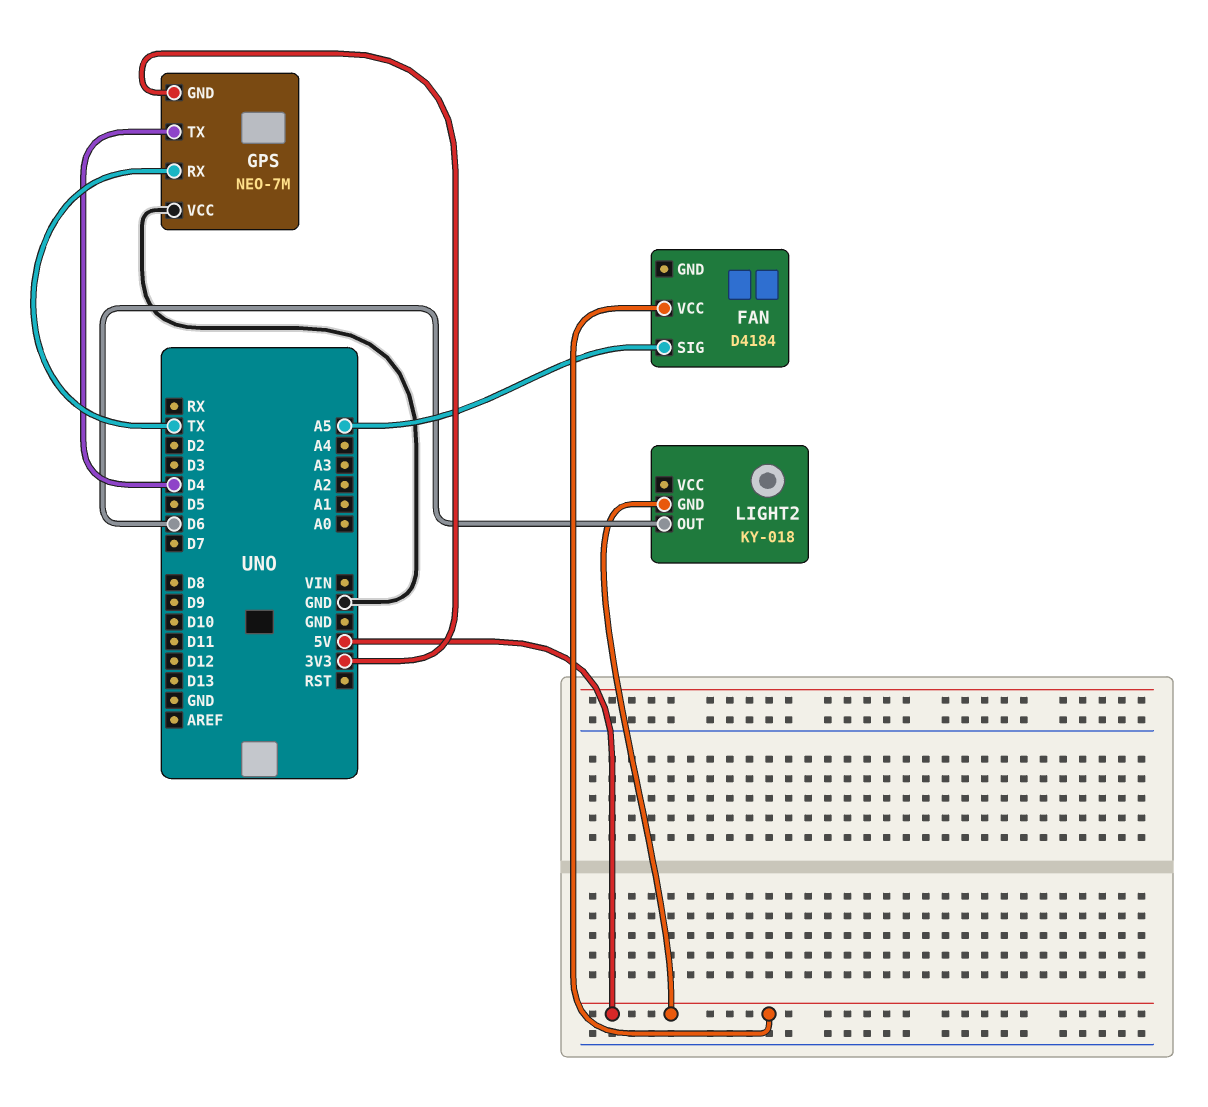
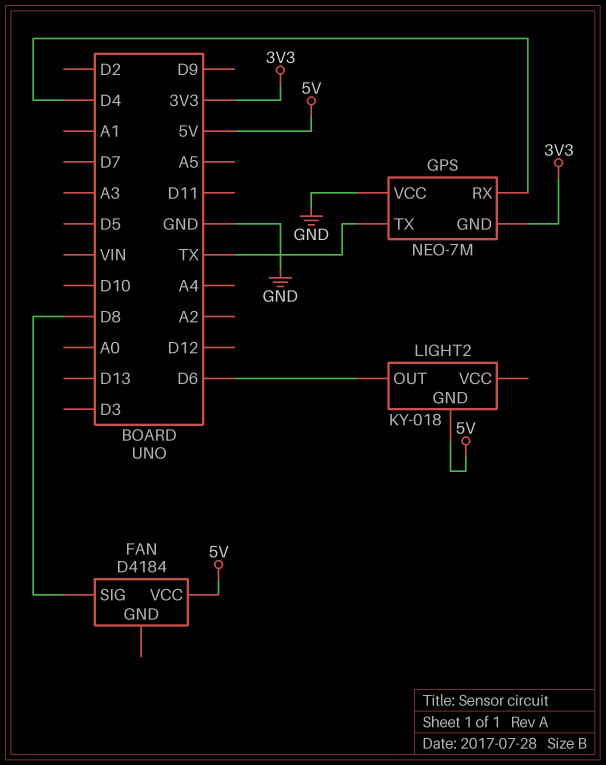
FAN pin SIG: A5 -> D8
GPS pin RX: TX -> D4
GPS pin TX: D4 -> TX

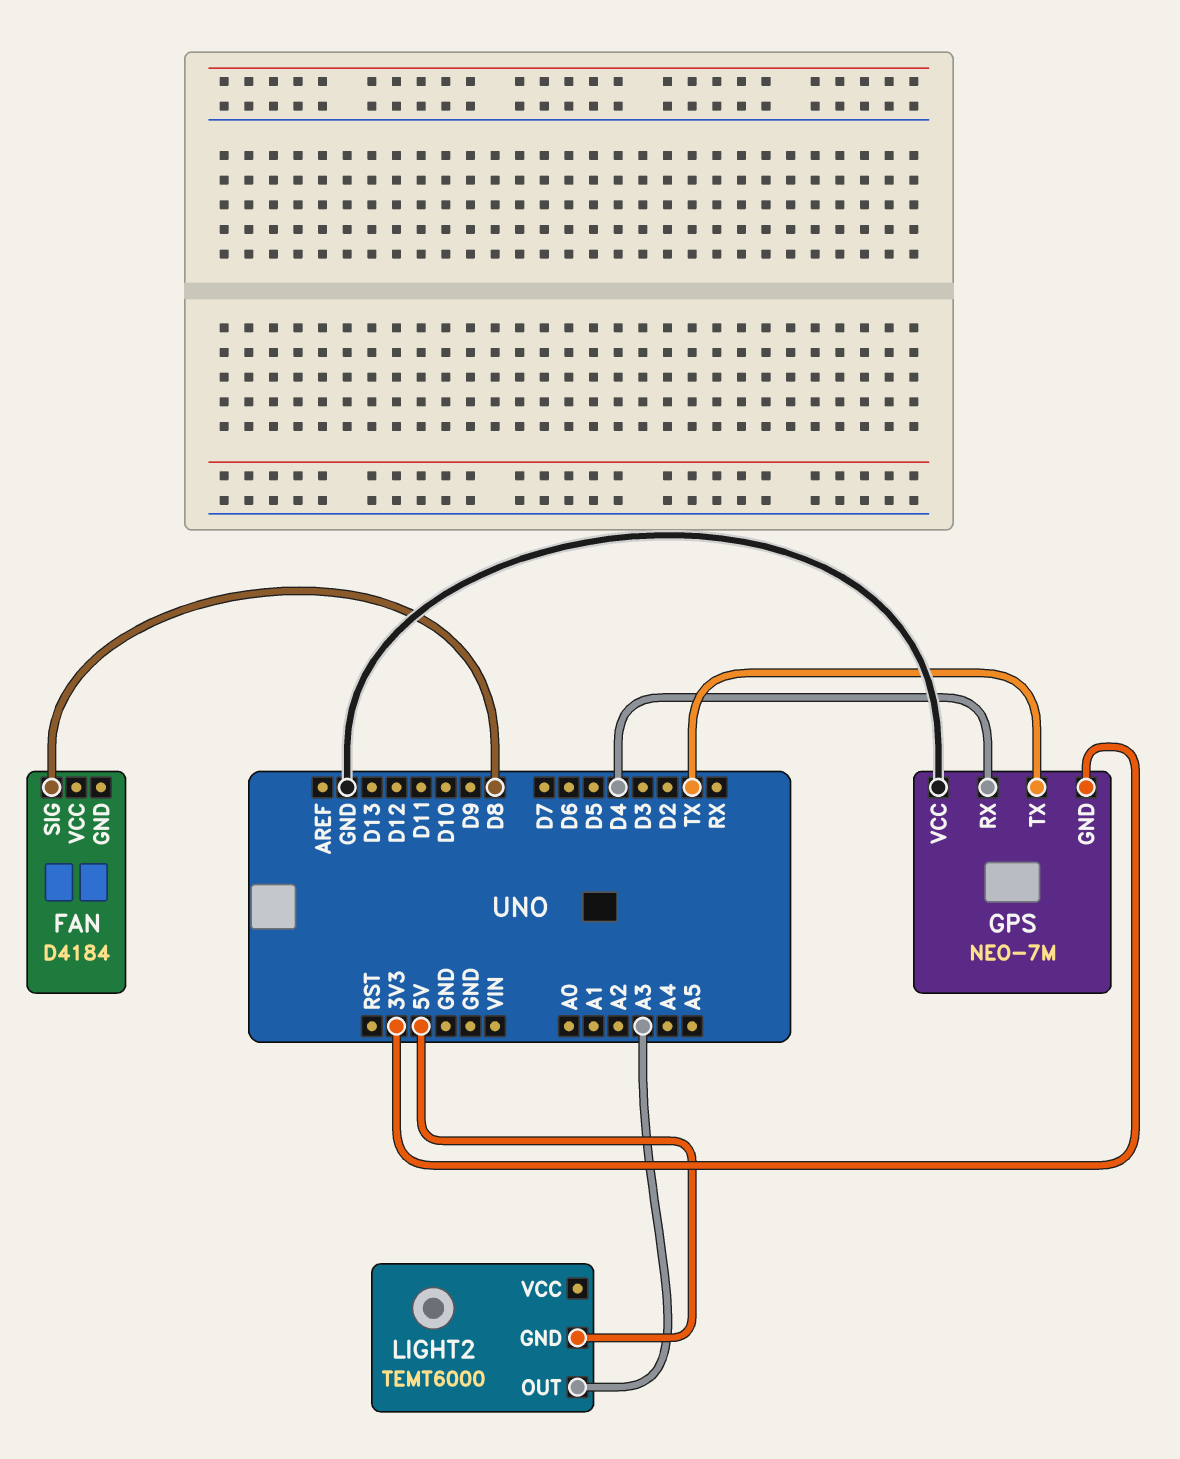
FAN pin VCC: 5V -> none
LIGHT2: KY-018 -> TEMT6000
LIGHT2 pin OUT: D6 -> A3

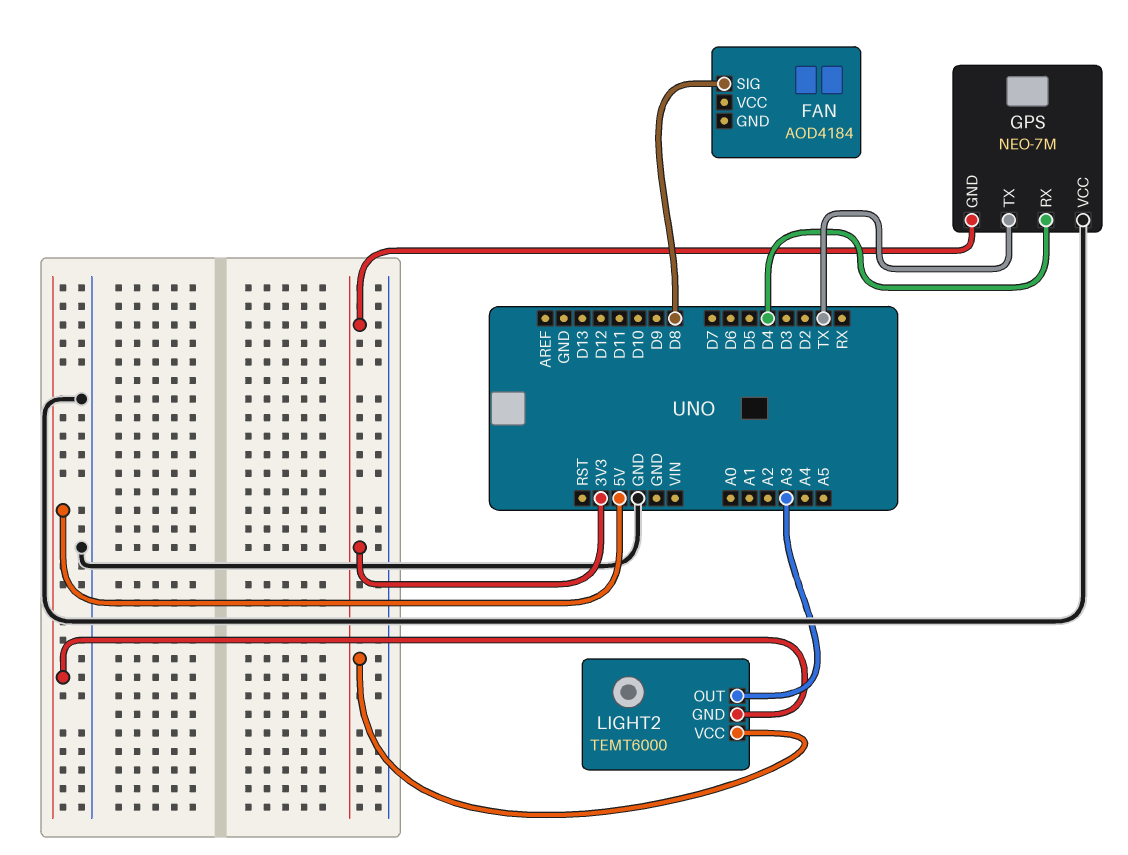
FAN: D4184 -> AOD4184
LIGHT2 pin VCC: none -> 3V3

